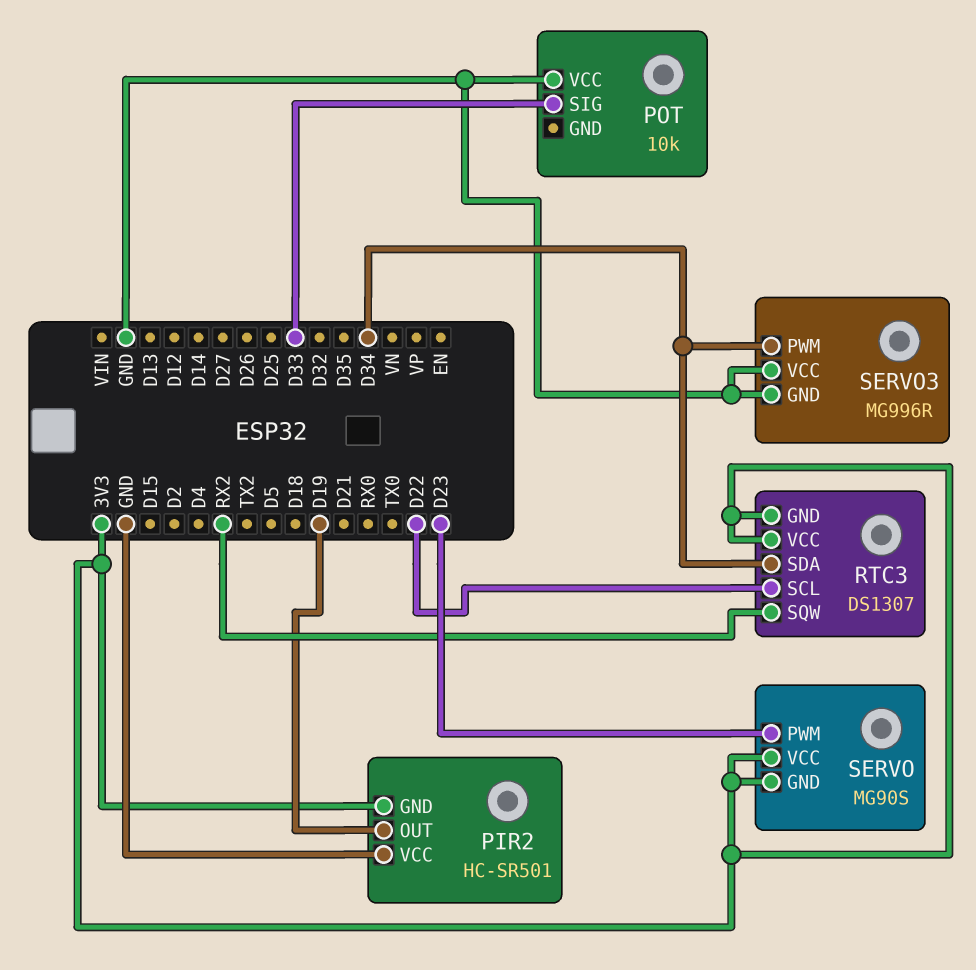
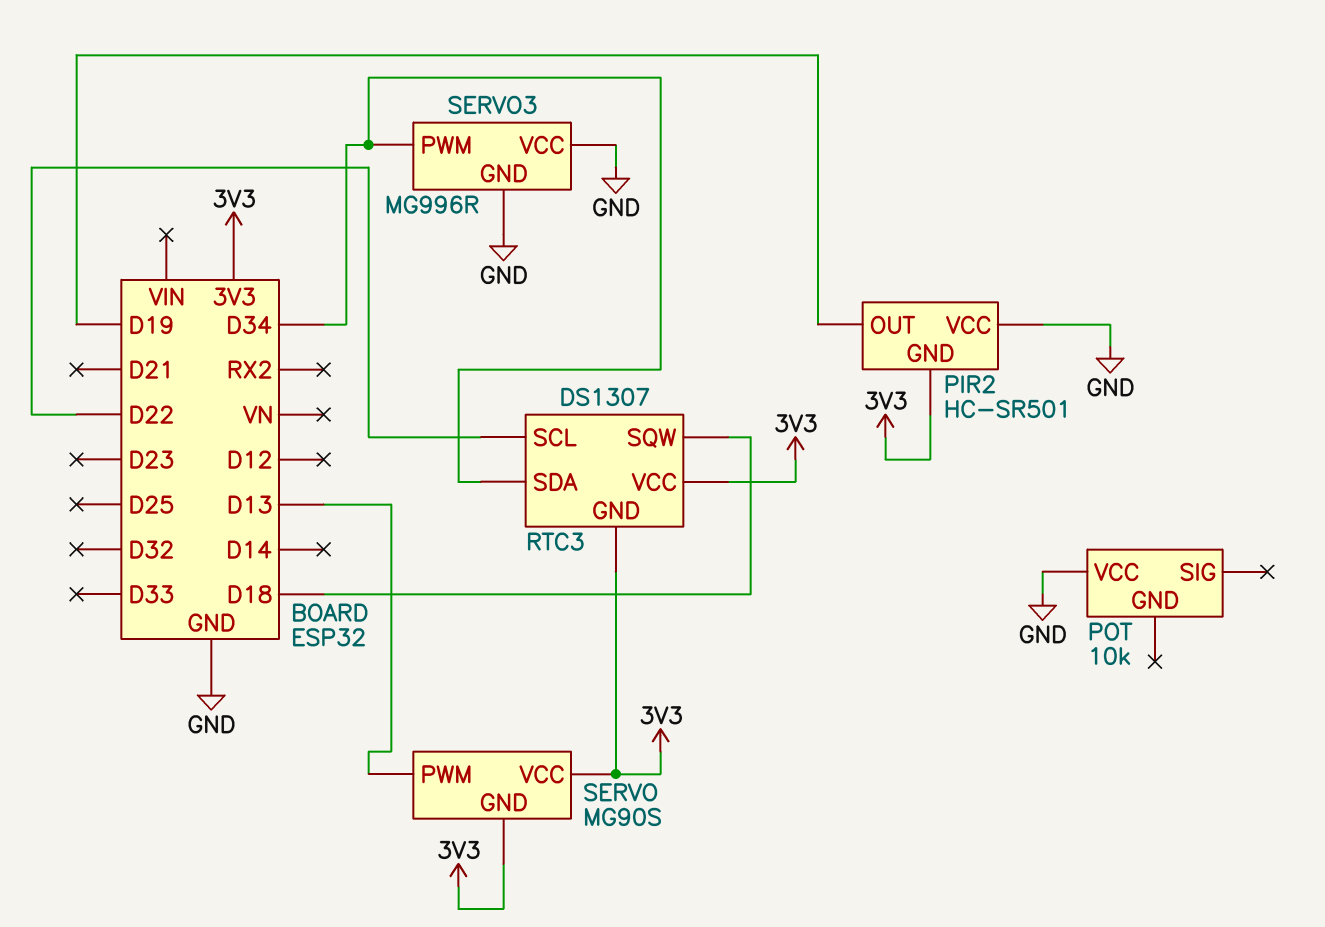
POT pin SIG: D33 -> none
RTC3 pin SQW: RX2 -> D18
SERVO pin PWM: D23 -> D13

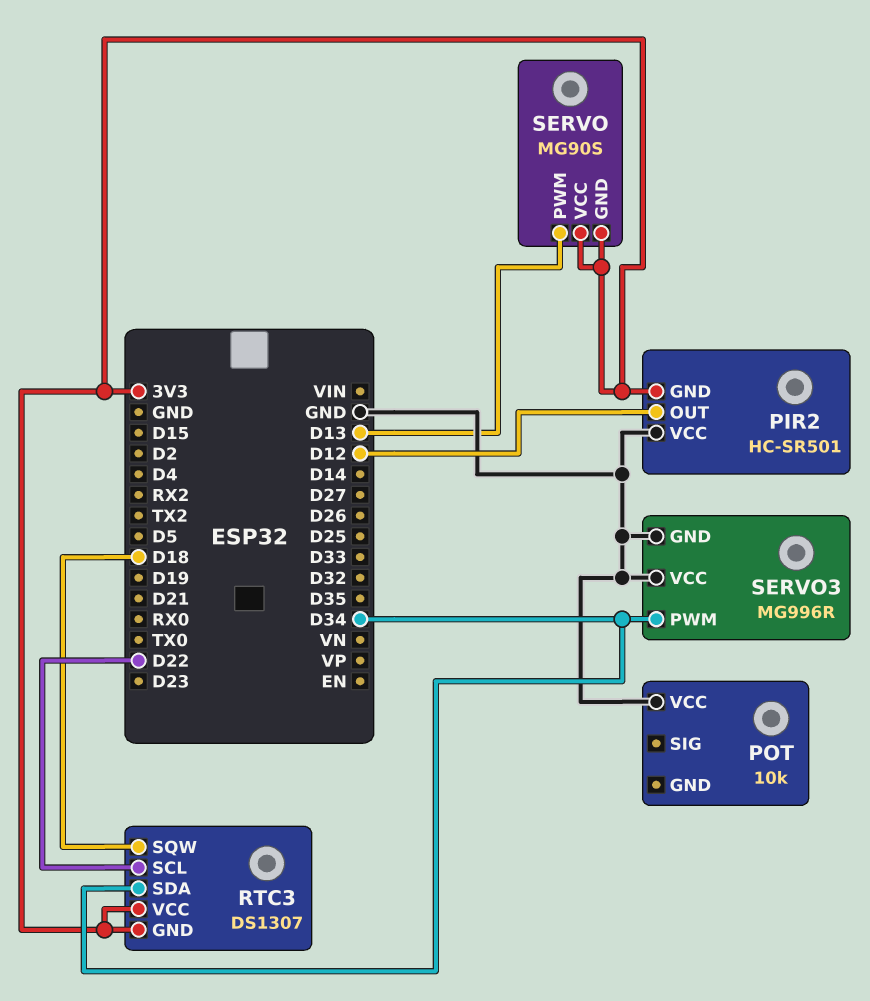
PIR2 pin OUT: D19 -> D12

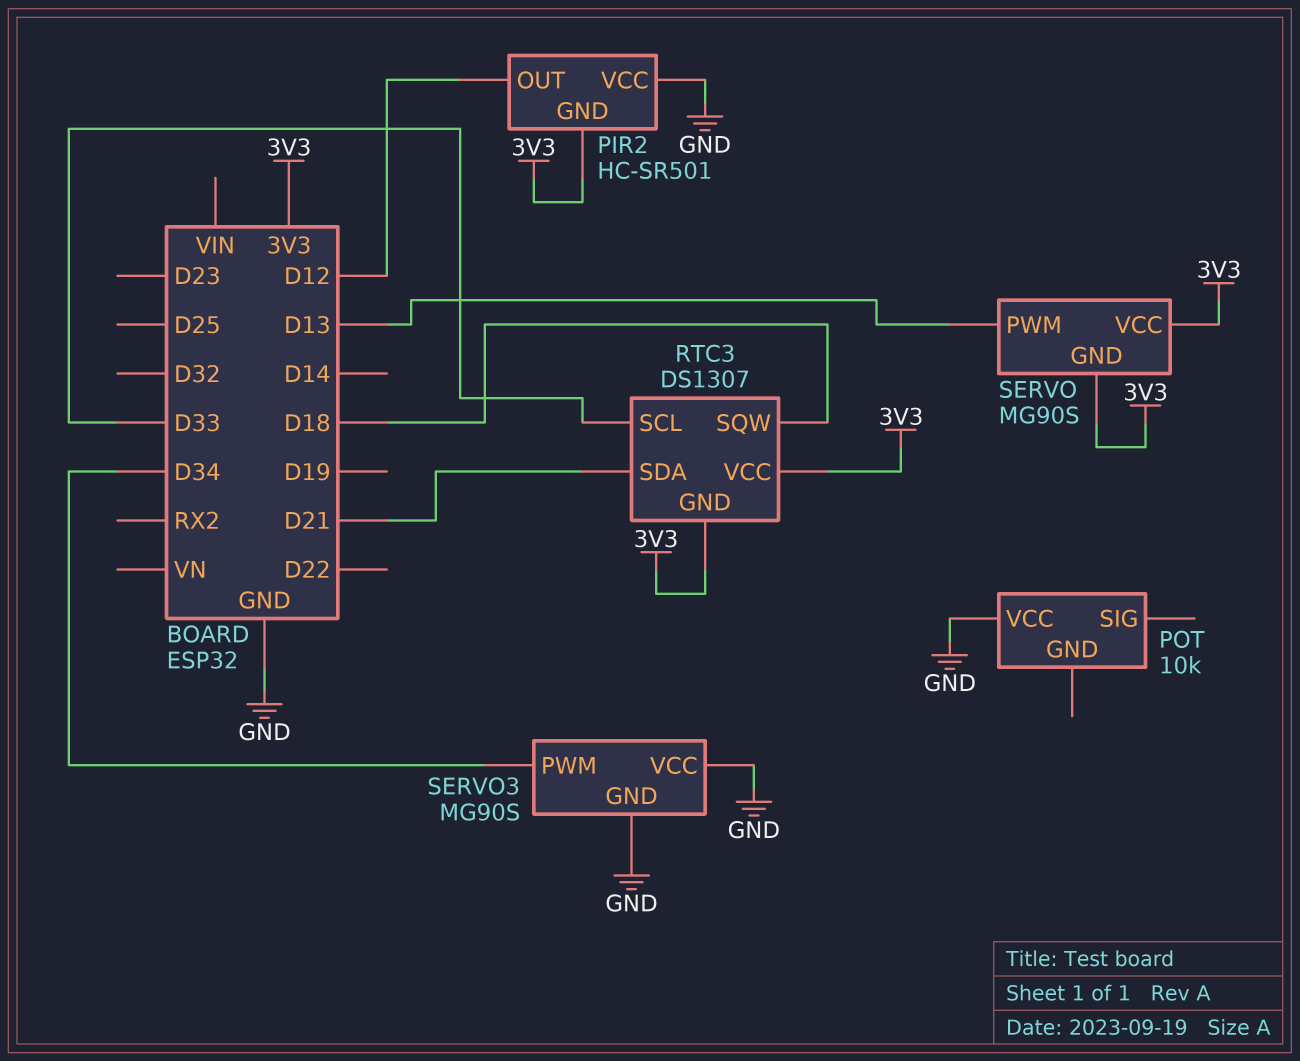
RTC3 pin SCL: D22 -> D33
RTC3 pin SDA: D34 -> D21
SERVO3: MG996R -> MG90S

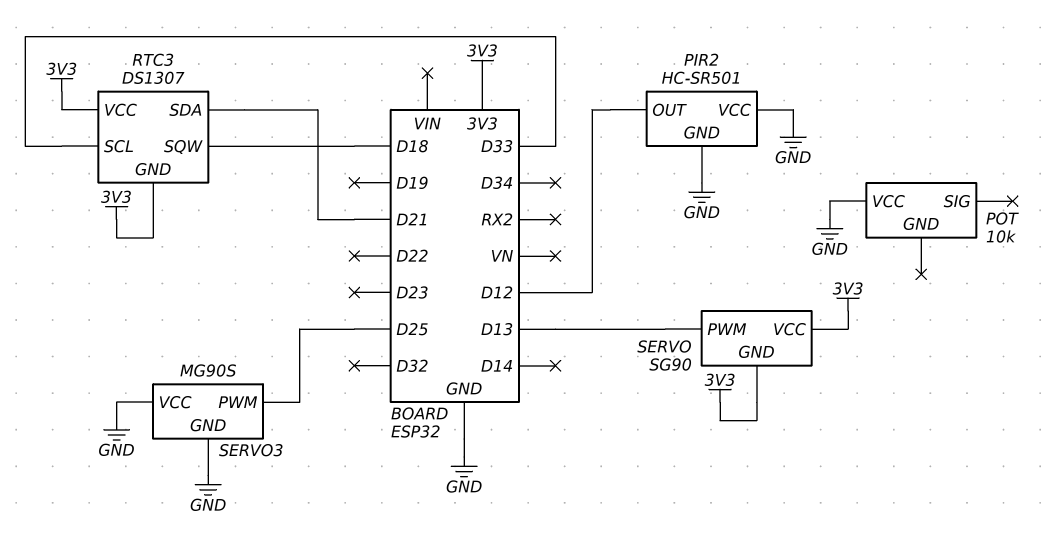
PIR2 pin GND: 3V3 -> GND
SERVO: MG90S -> SG90
SERVO3 pin PWM: D34 -> D25

